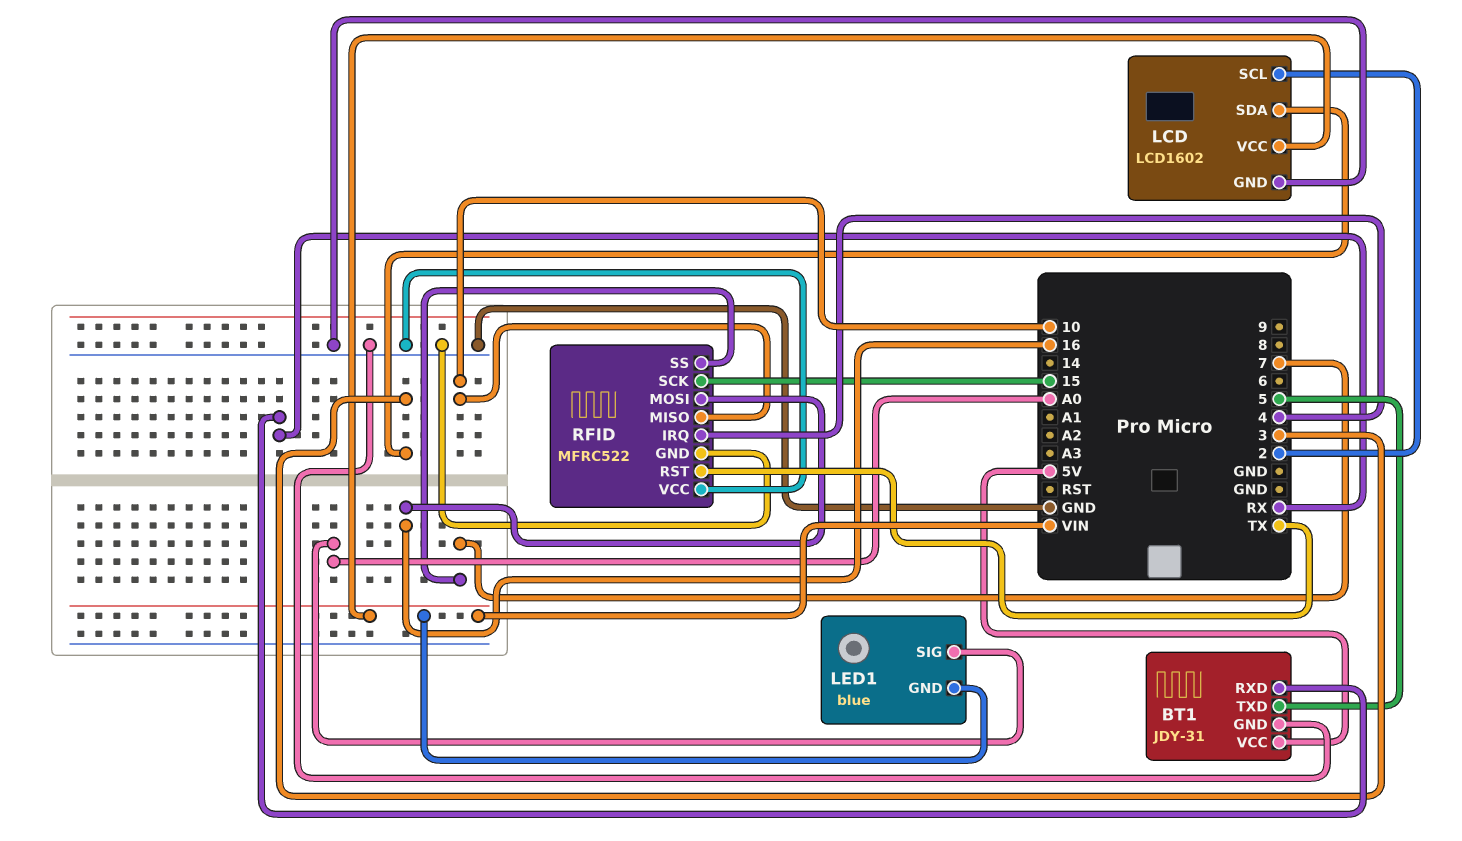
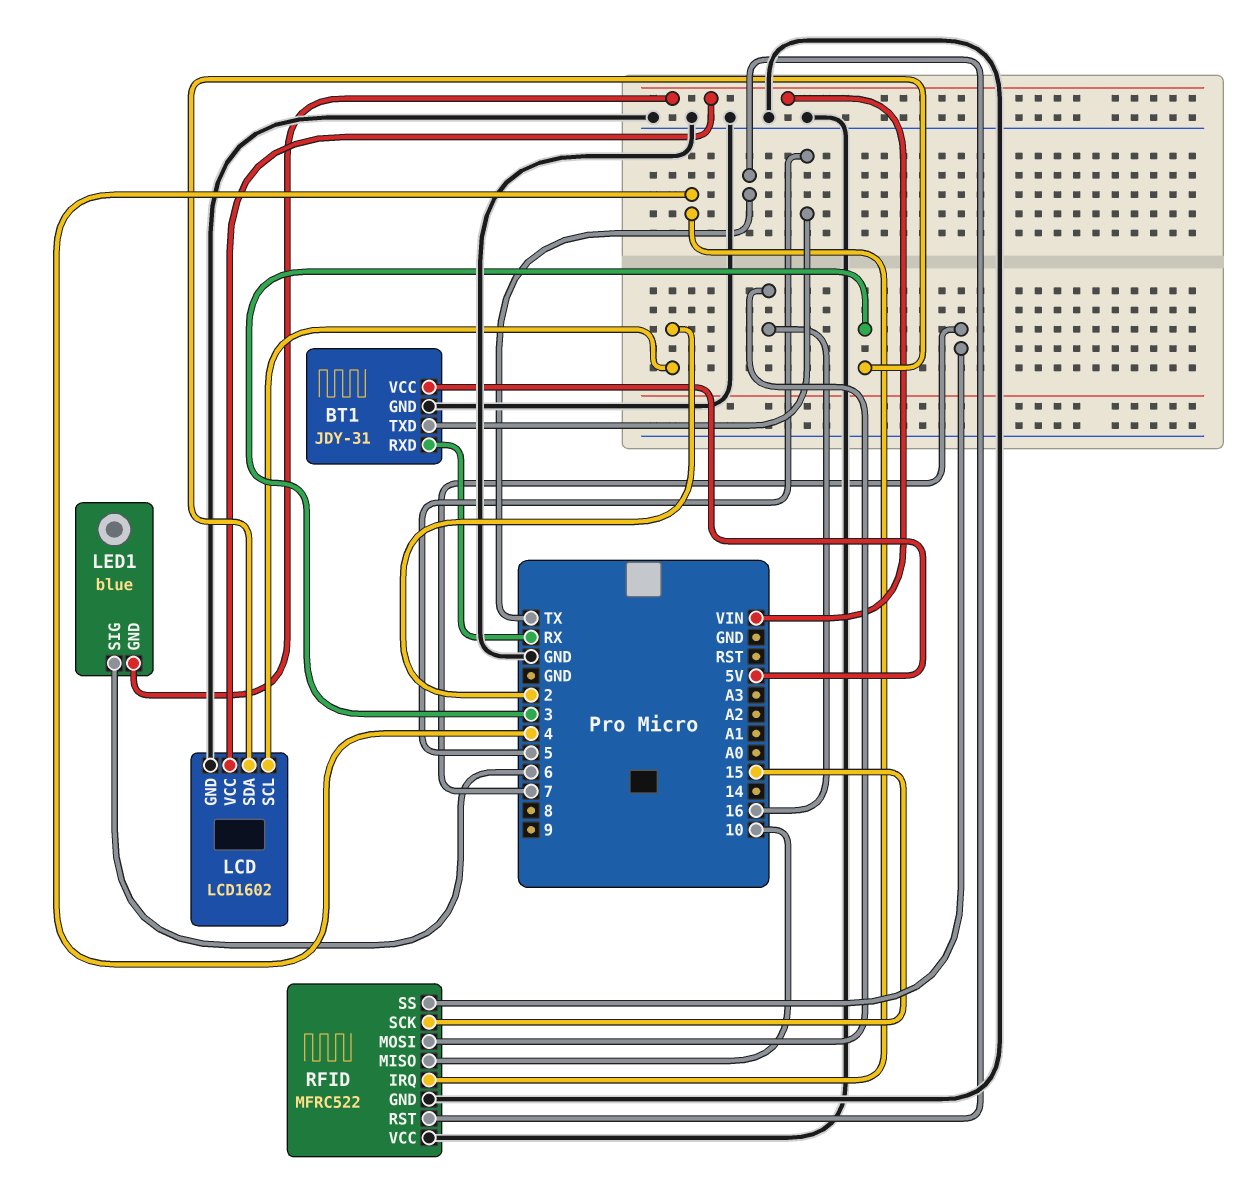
LED1 pin SIG: A0 -> 6

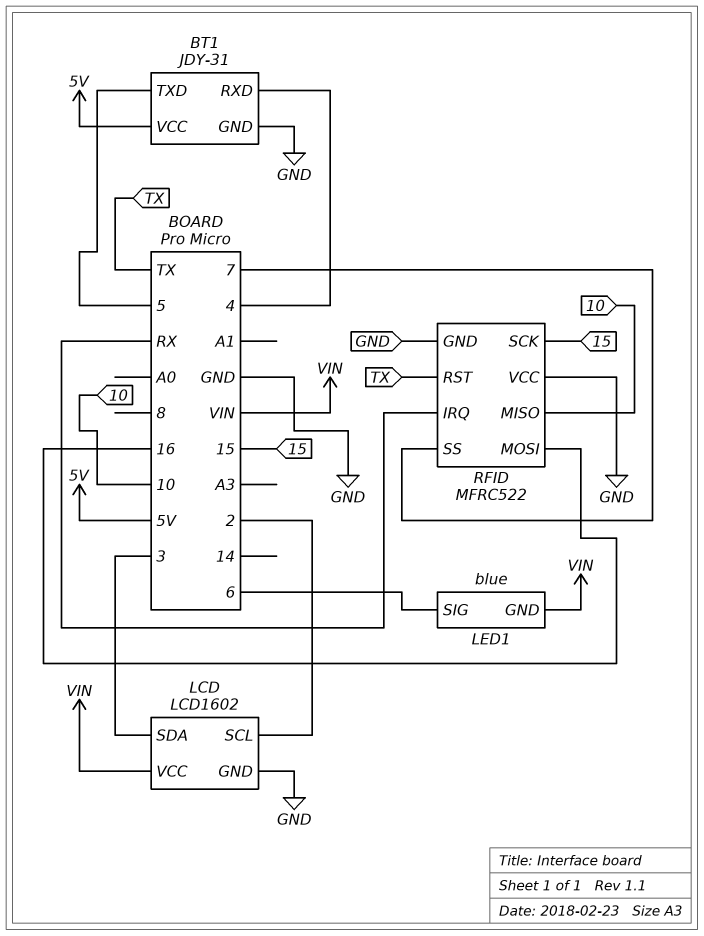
BT1 pin RXD: RX -> 4
RFID pin IRQ: 4 -> RX

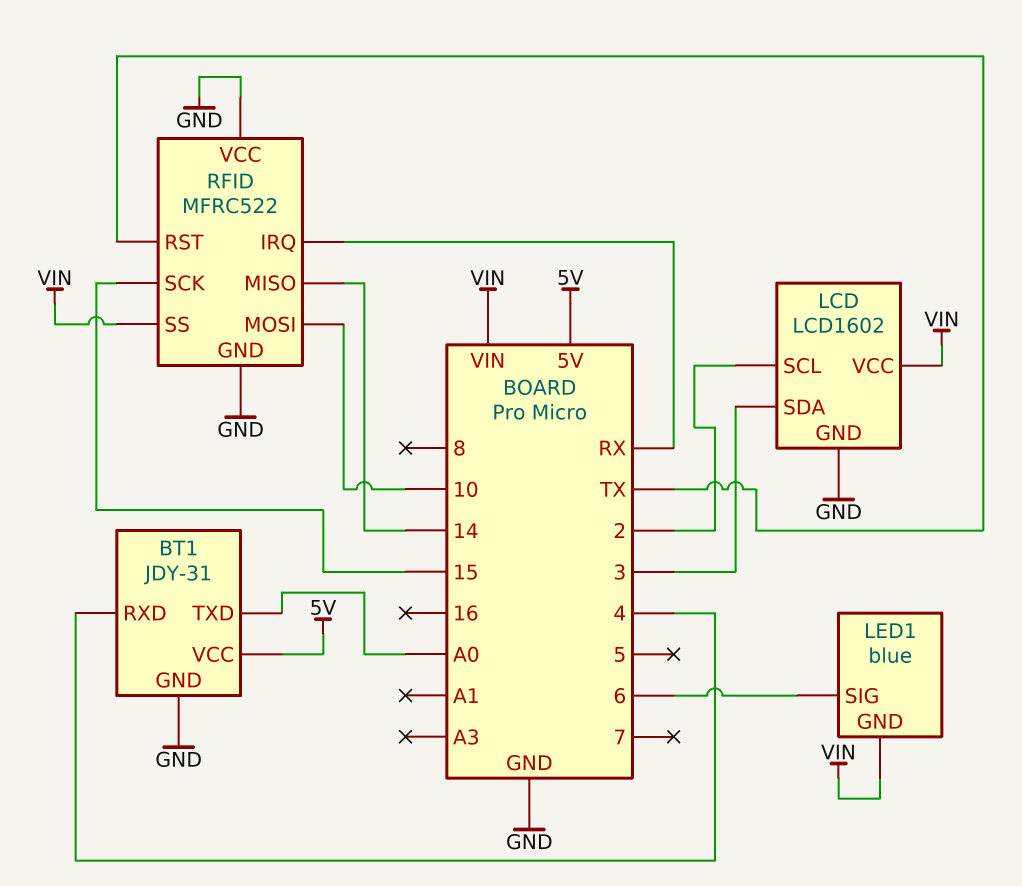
BT1 pin TXD: 5 -> A0
RFID pin MISO: 10 -> 14
RFID pin MOSI: 16 -> 10
RFID pin SS: 7 -> VIN

